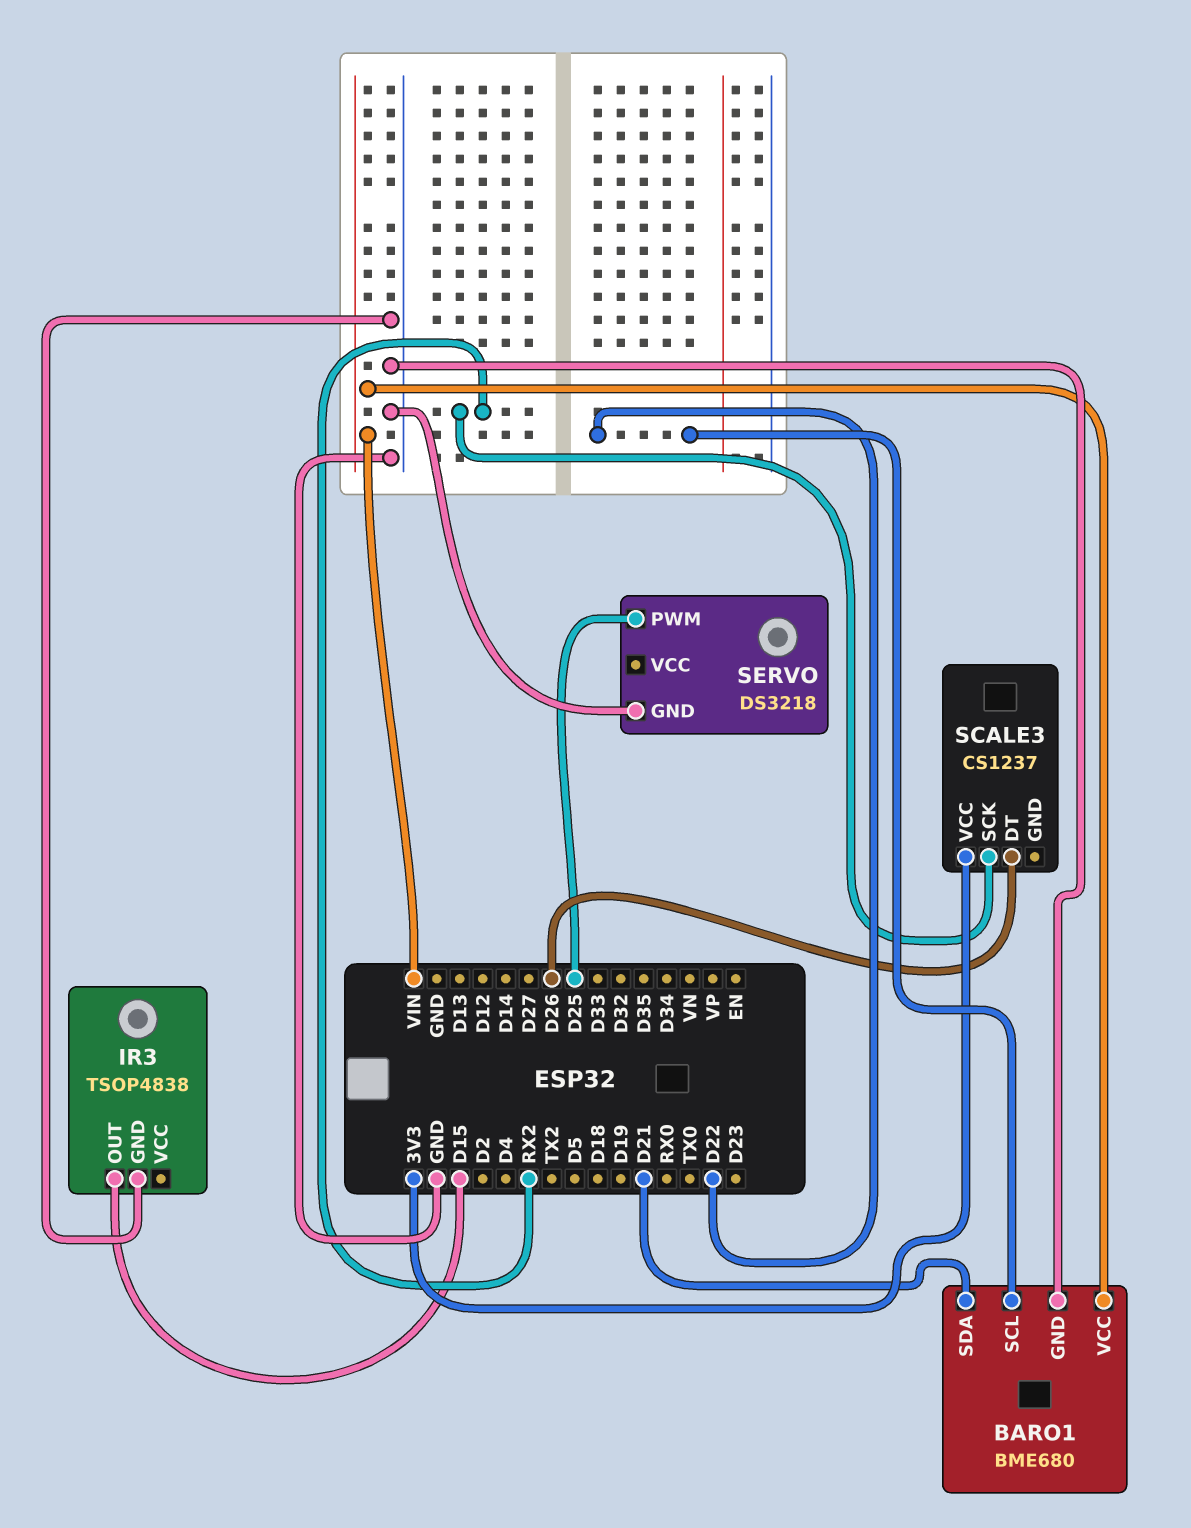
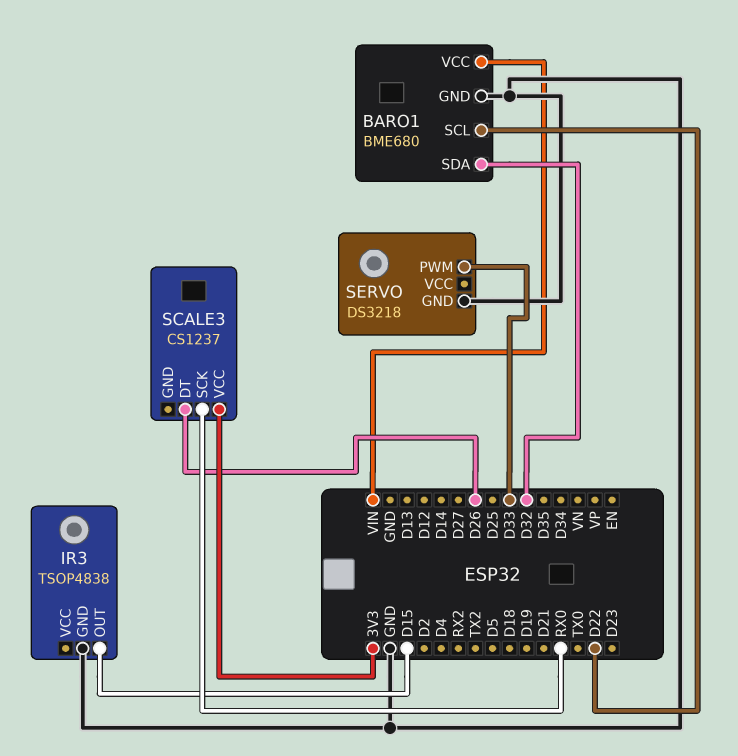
BARO1 pin SDA: D21 -> D32
SCALE3 pin SCK: RX2 -> RX0
SERVO pin PWM: D25 -> D33

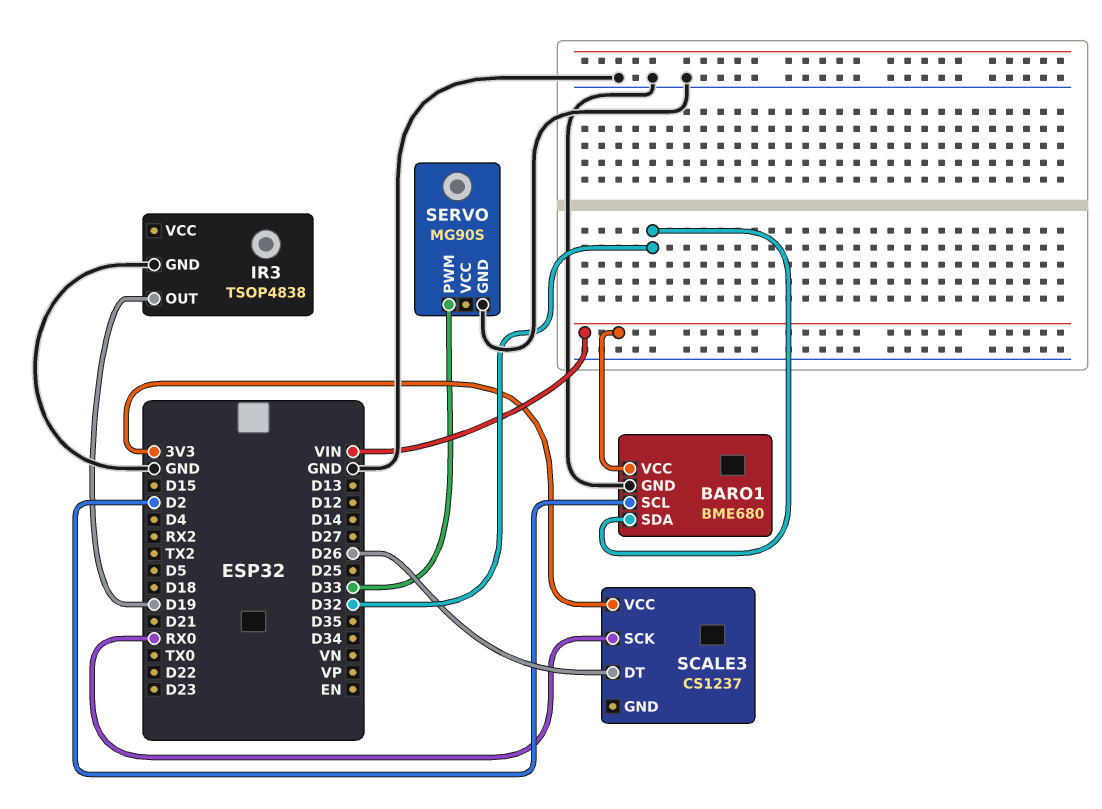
BARO1 pin SCL: D22 -> D2
IR3 pin OUT: D15 -> D19
SERVO: DS3218 -> MG90S

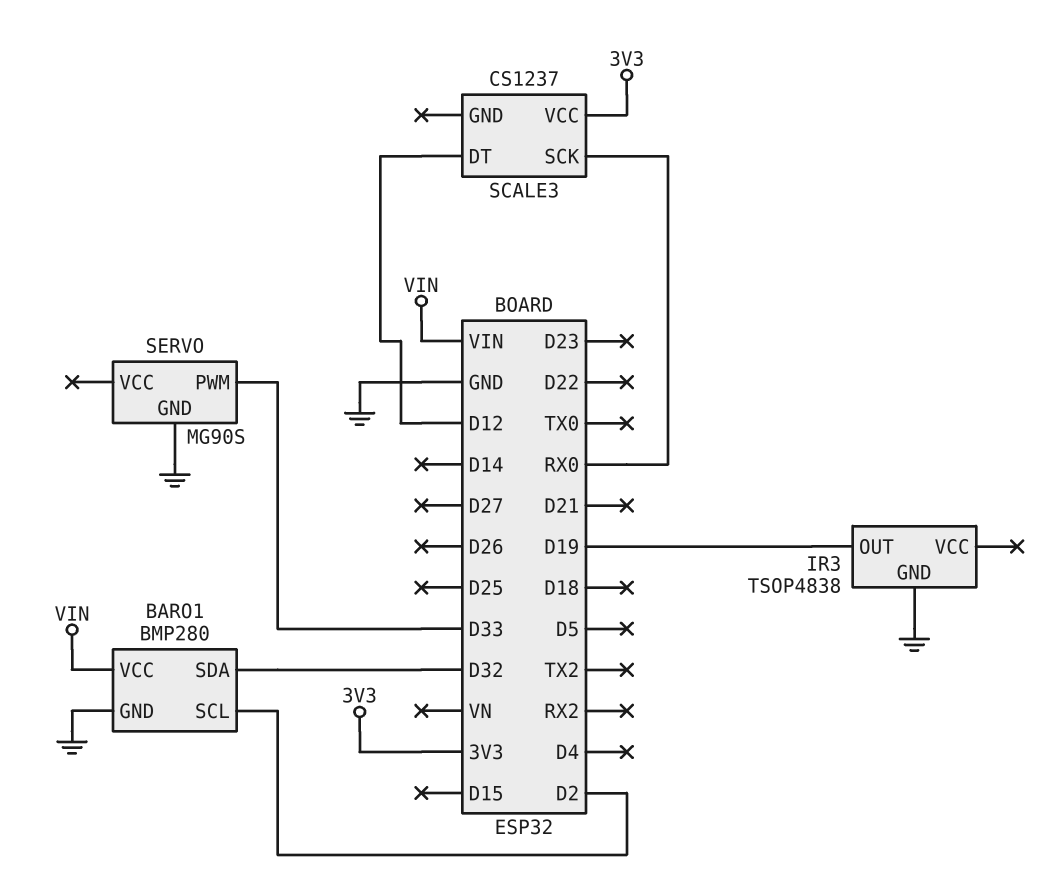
BARO1: BME680 -> BMP280
SCALE3 pin DT: D26 -> D12

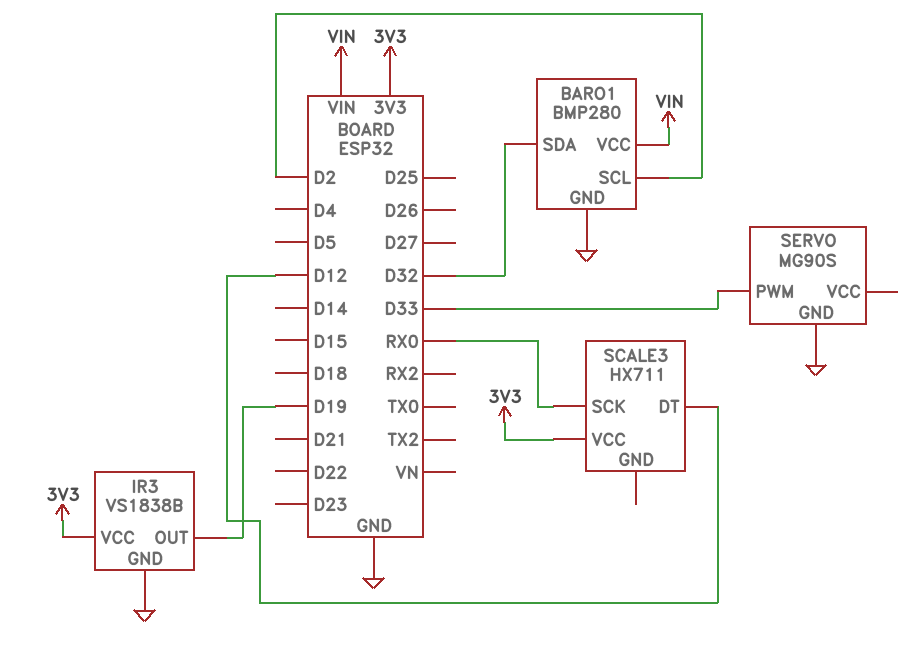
IR3: TSOP4838 -> VS1838B
IR3 pin VCC: none -> 3V3
SCALE3: CS1237 -> HX711

